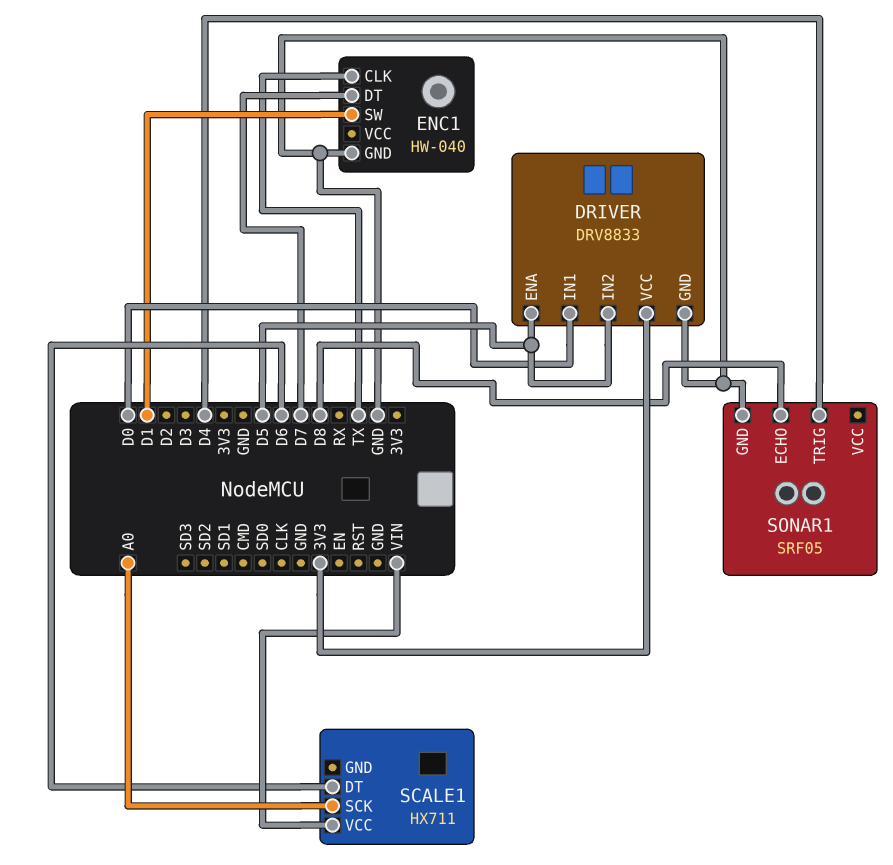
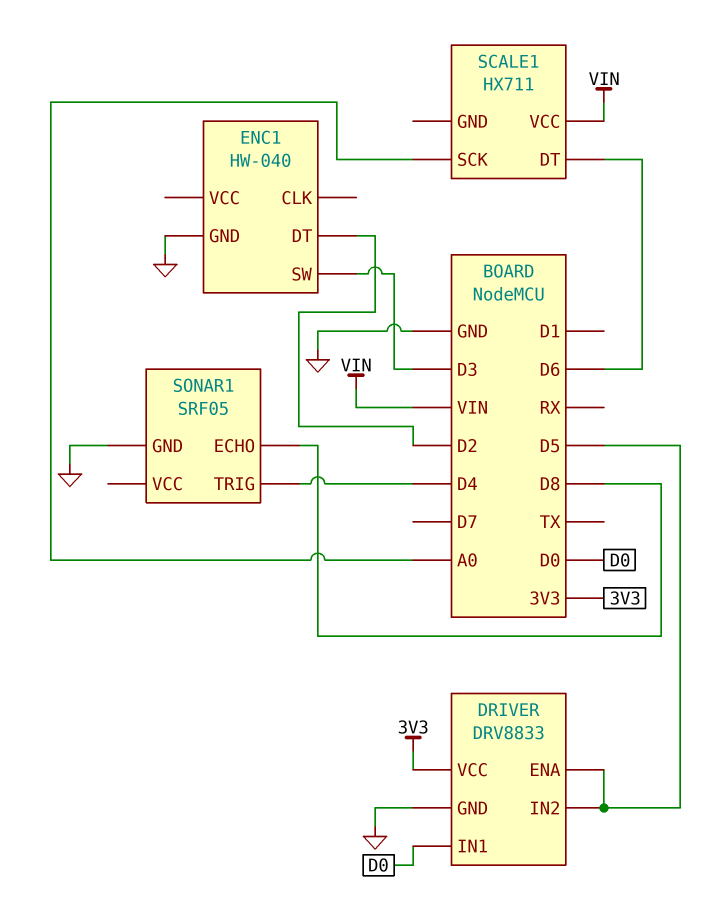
ENC1 pin CLK: TX -> none
ENC1 pin DT: D7 -> D2
ENC1 pin SW: D1 -> D3

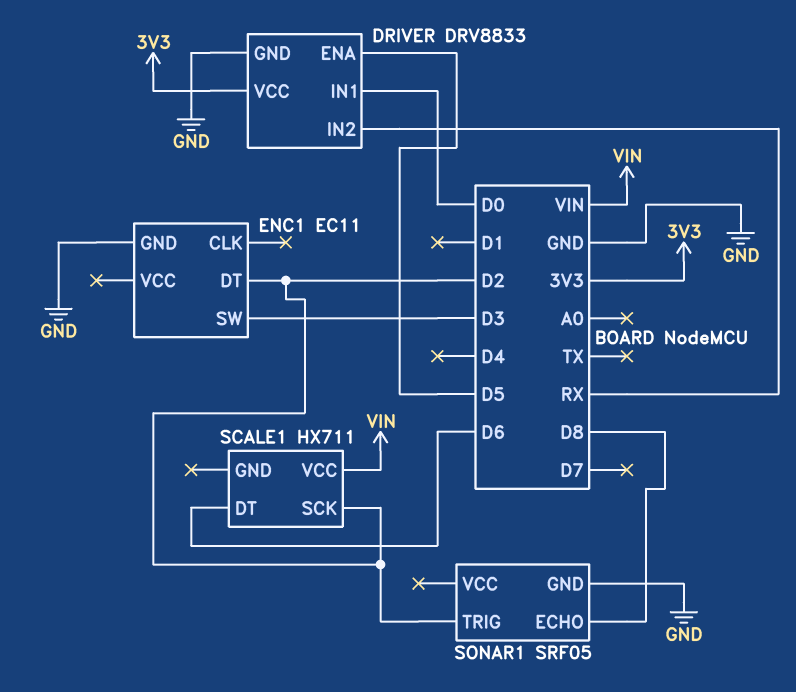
DRIVER pin IN2: D5 -> RX
ENC1: HW-040 -> EC11
SCALE1 pin SCK: A0 -> D2
SONAR1 pin TRIG: D4 -> D2

